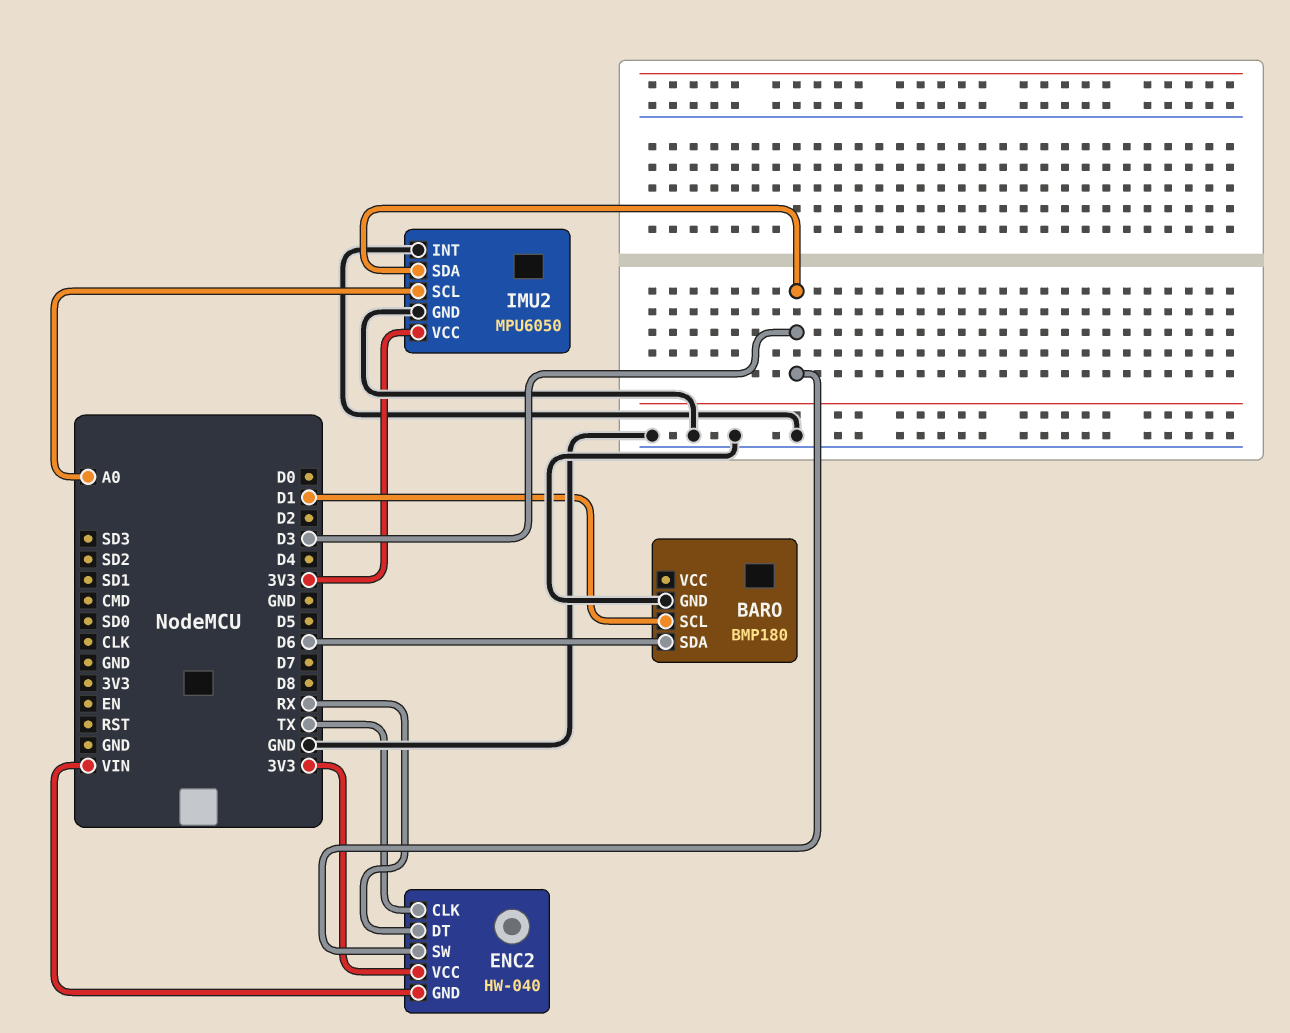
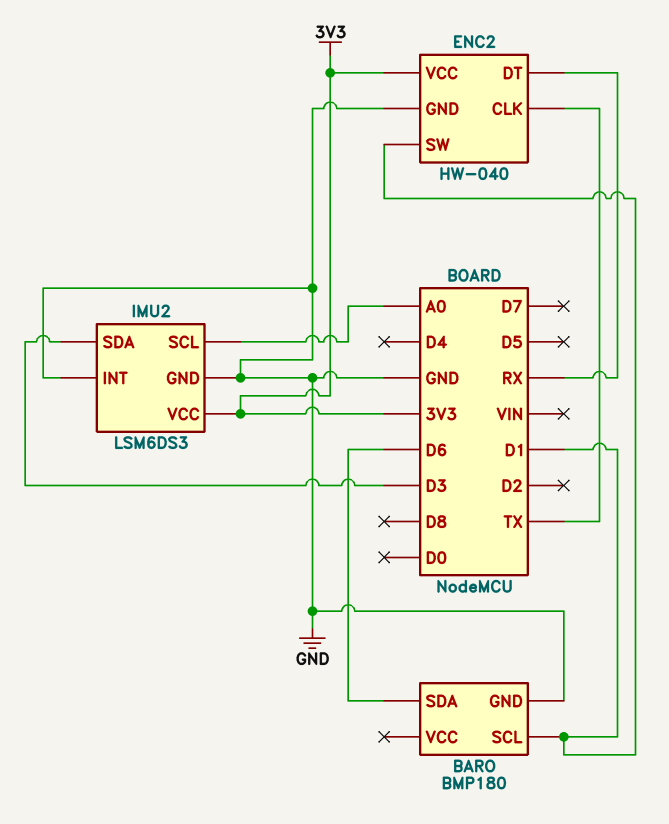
ENC2 pin GND: VIN -> GND
ENC2 pin SW: D3 -> D1
IMU2: MPU6050 -> LSM6DS3

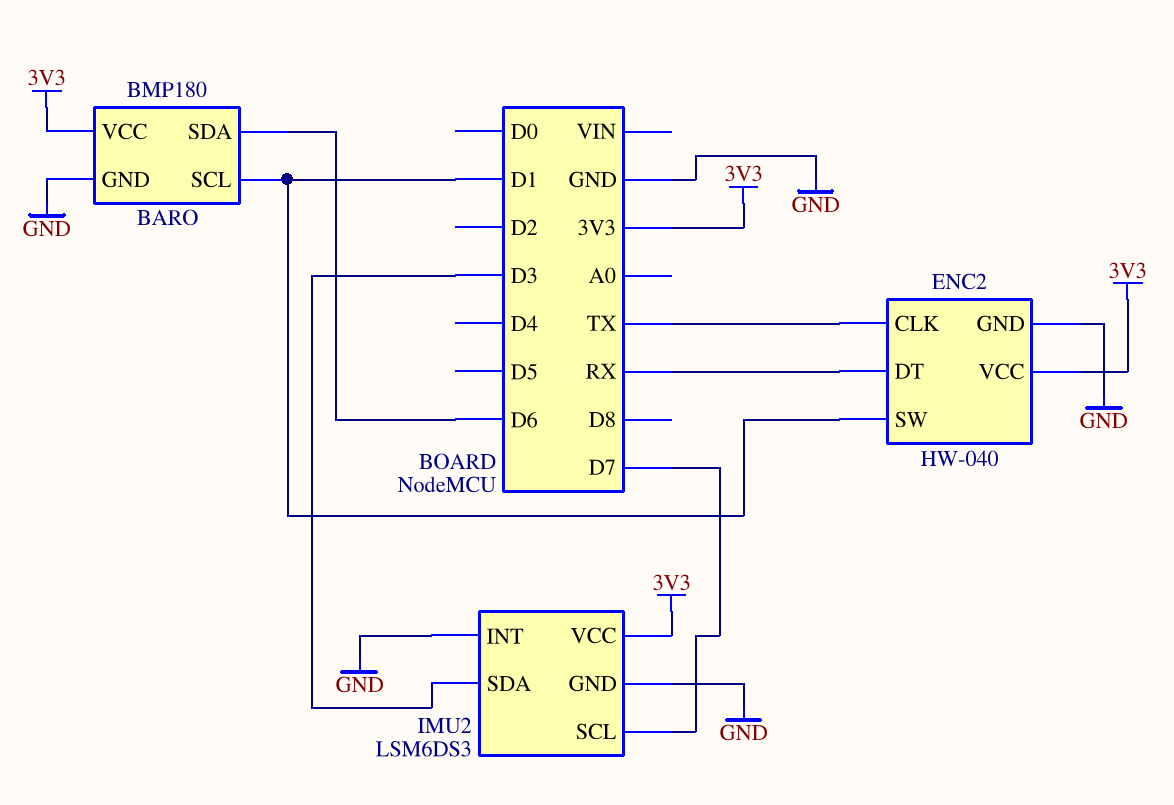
BARO pin VCC: none -> 3V3
IMU2 pin SCL: A0 -> D7

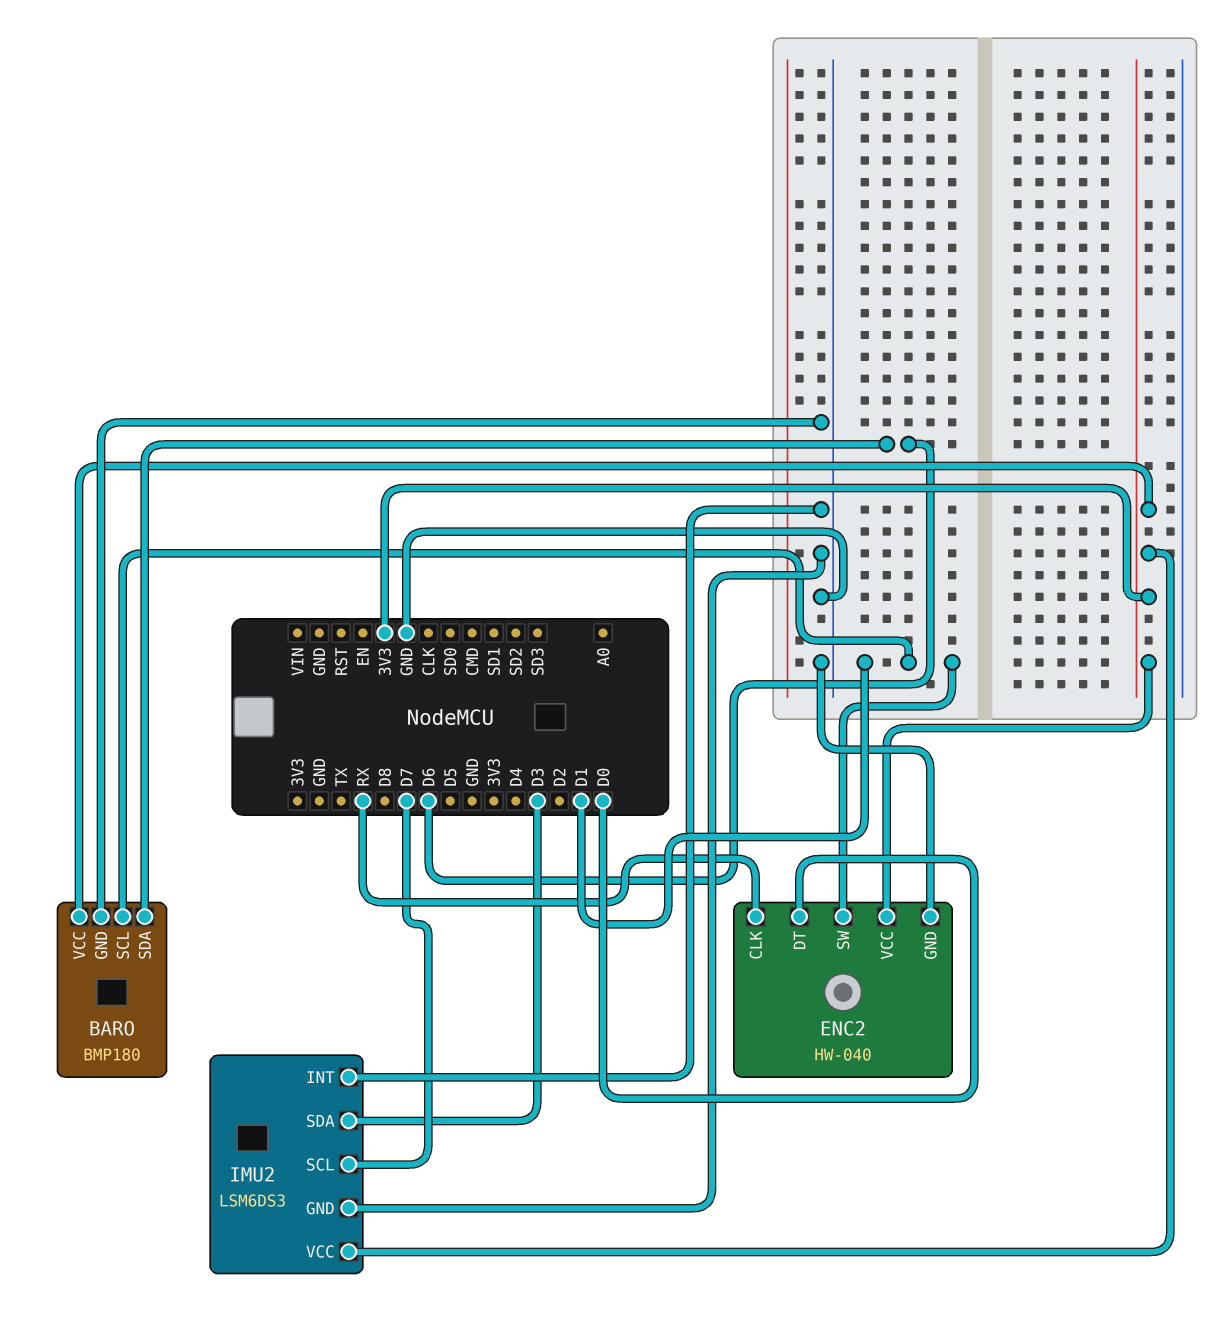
ENC2 pin CLK: TX -> RX
ENC2 pin DT: RX -> D0

